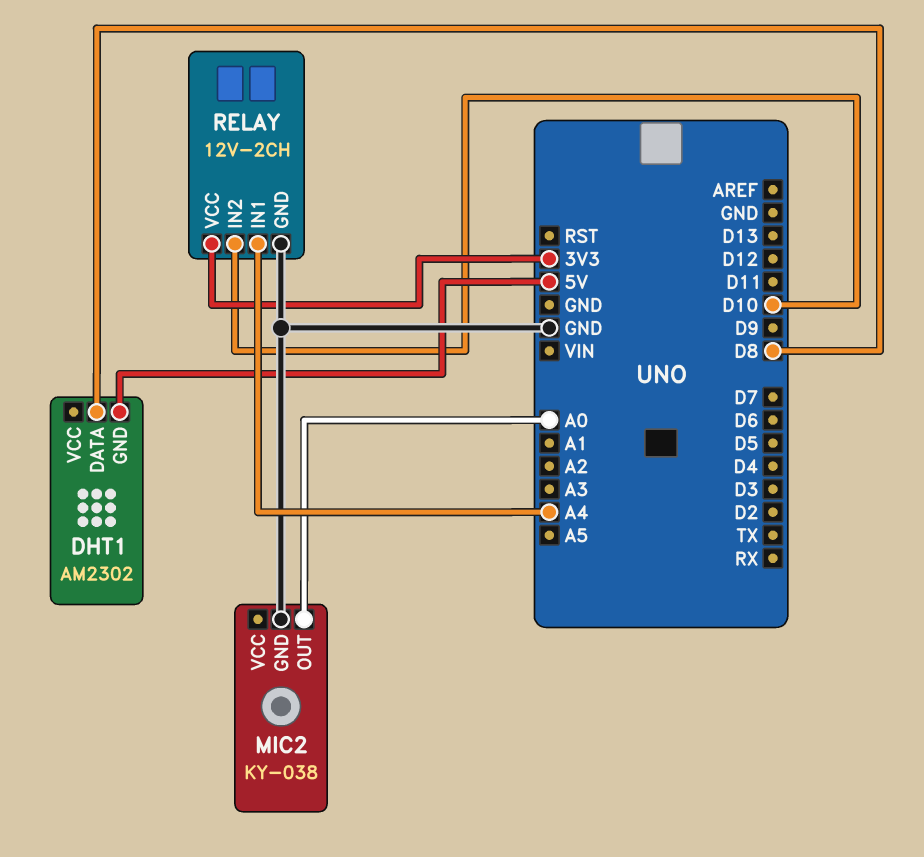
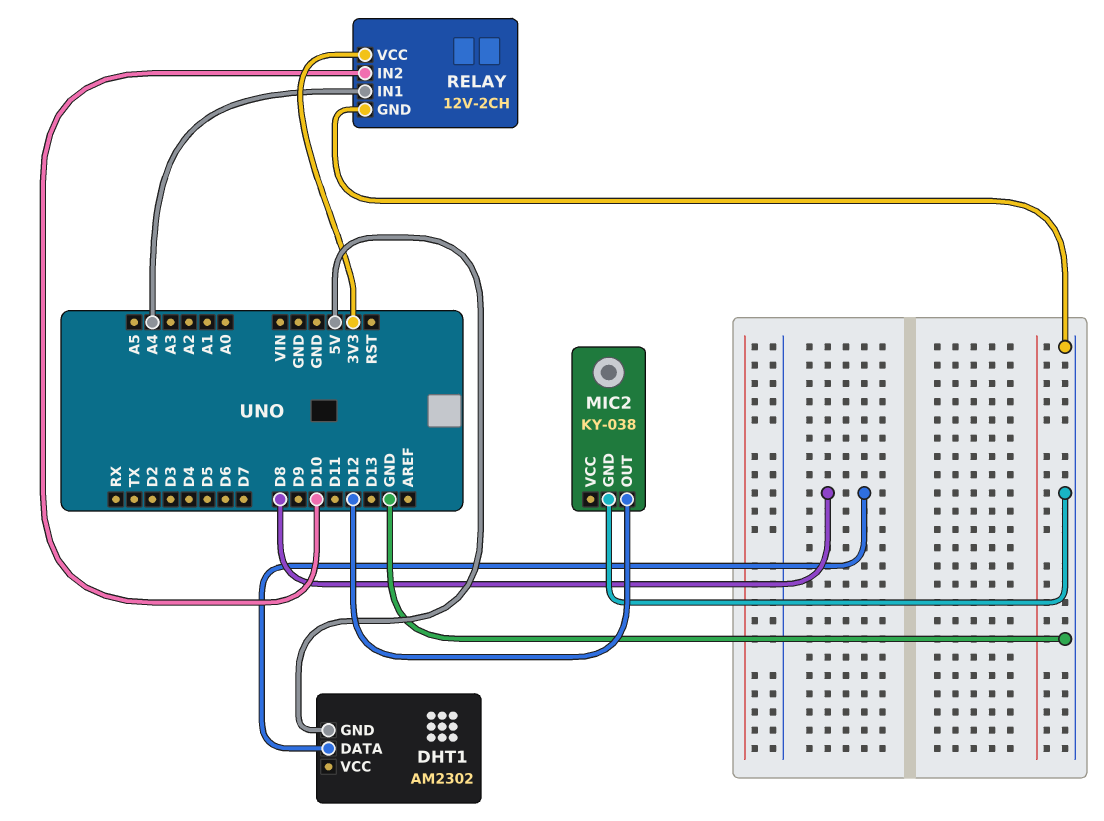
MIC2 pin OUT: A0 -> D12

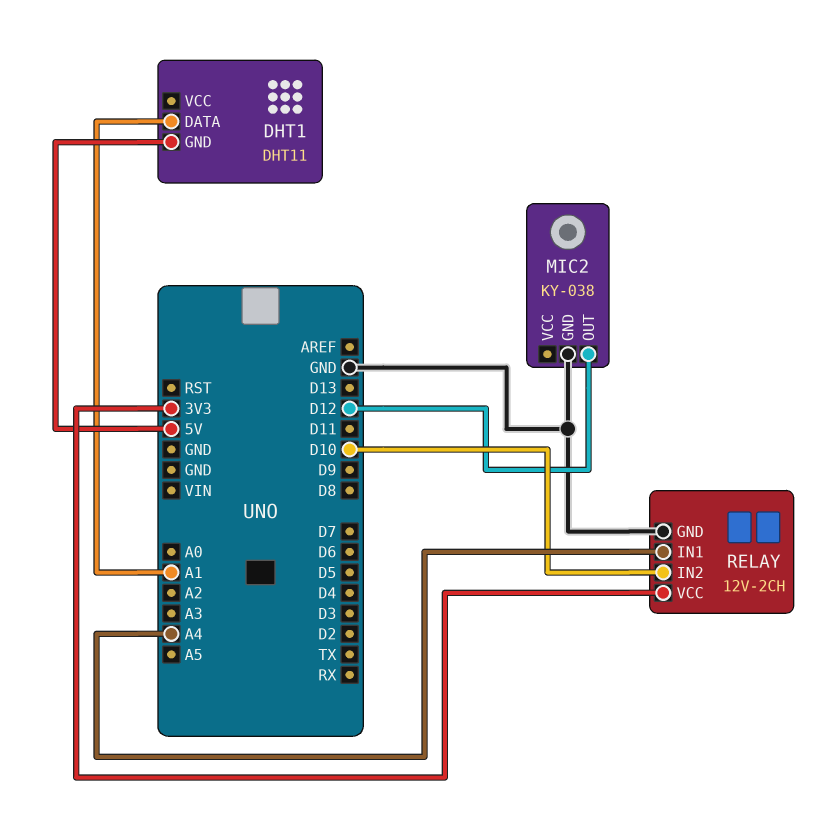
DHT1: AM2302 -> DHT11
DHT1 pin DATA: D8 -> A1

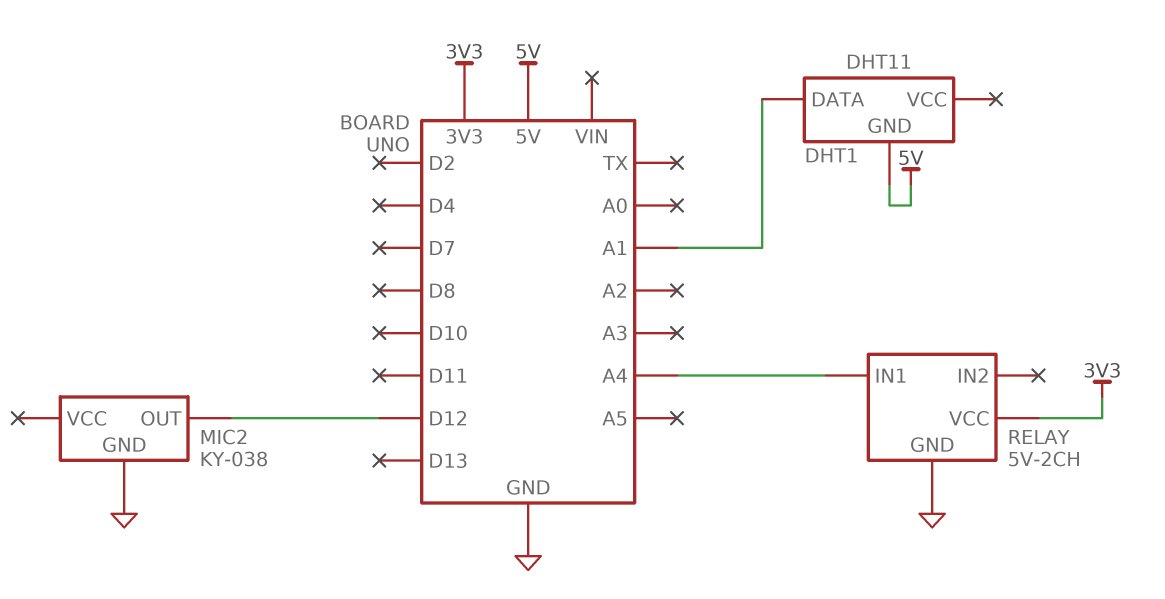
RELAY: 12V-2CH -> 5V-2CH
RELAY pin IN2: D10 -> none

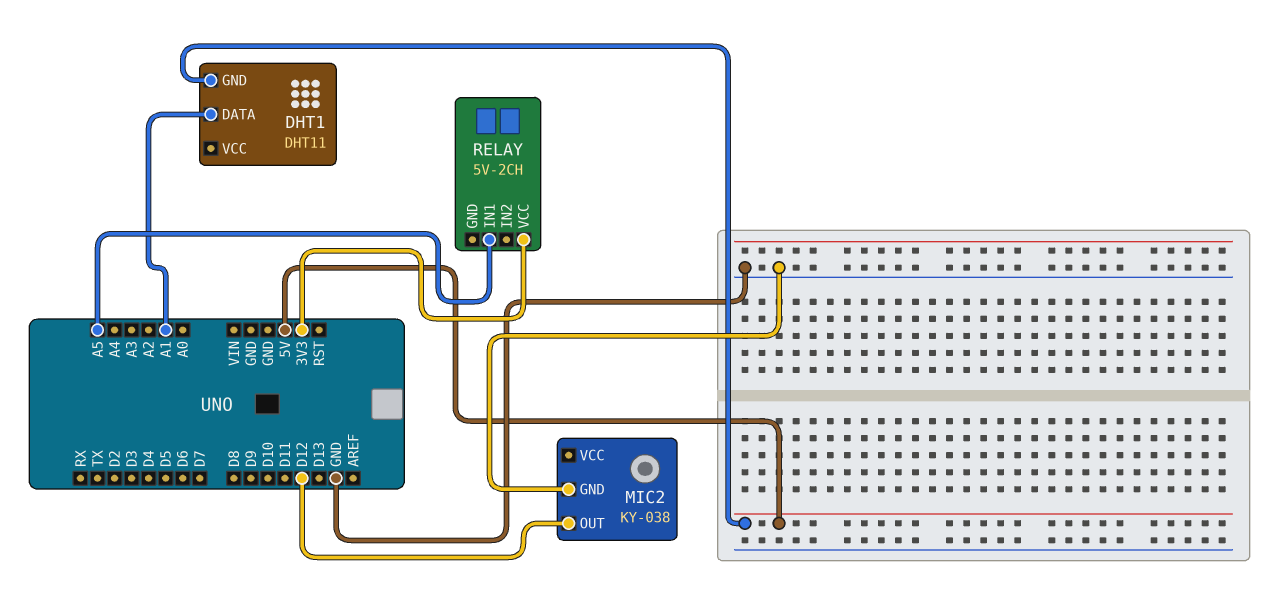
RELAY pin GND: GND -> none
RELAY pin IN1: A4 -> A5

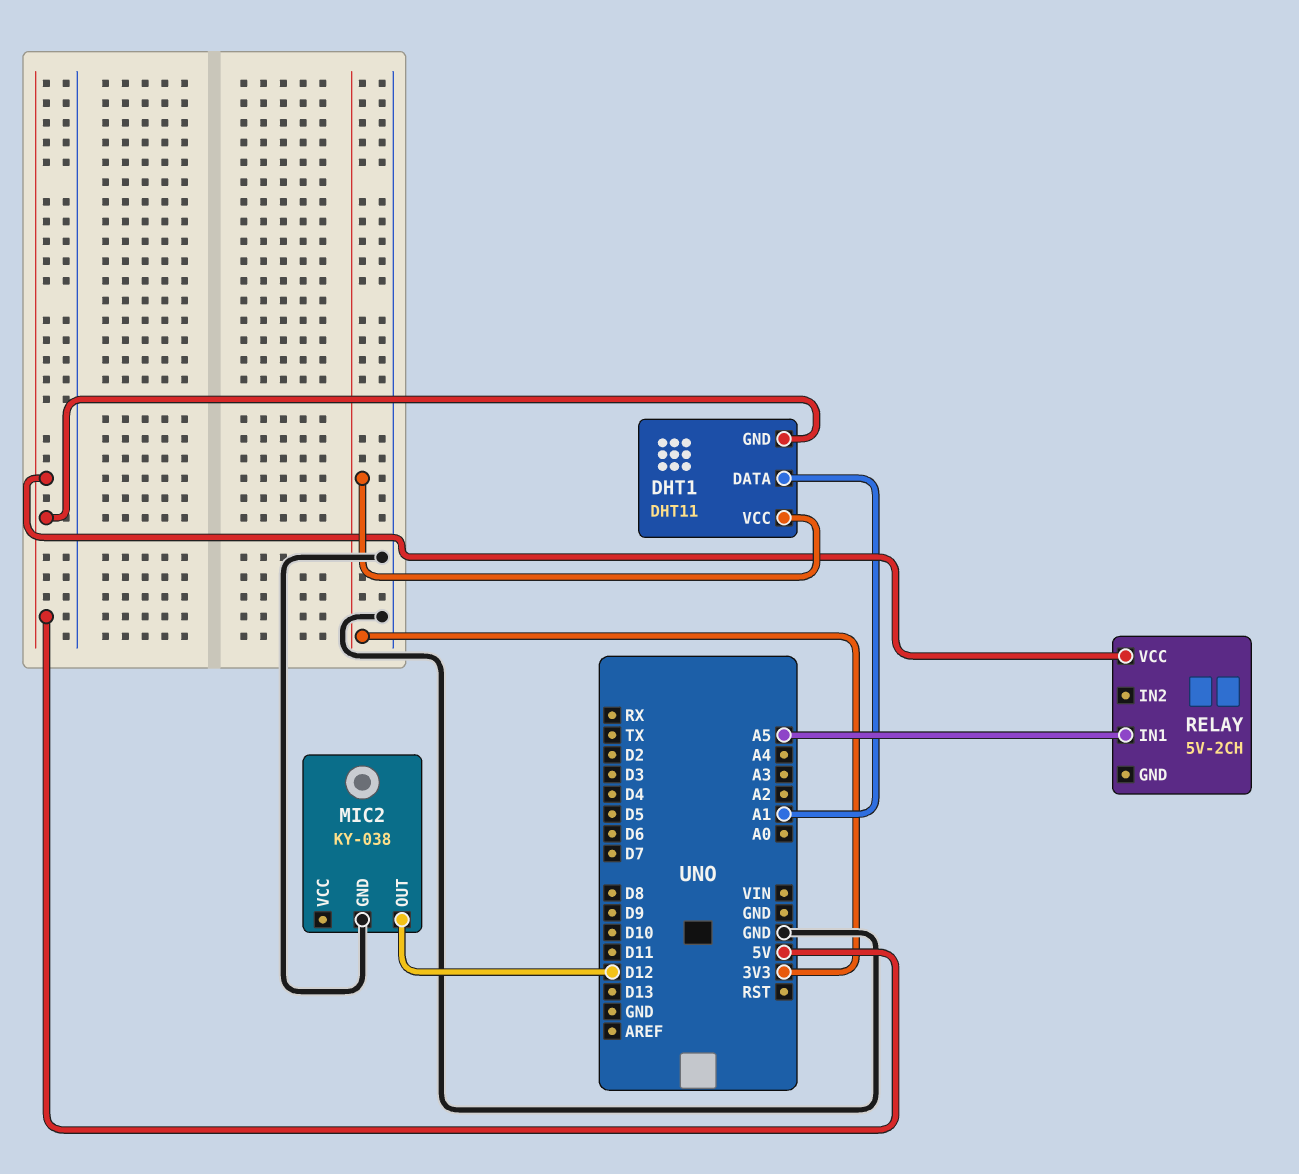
DHT1 pin VCC: none -> 3V3
RELAY pin VCC: 3V3 -> 5V

